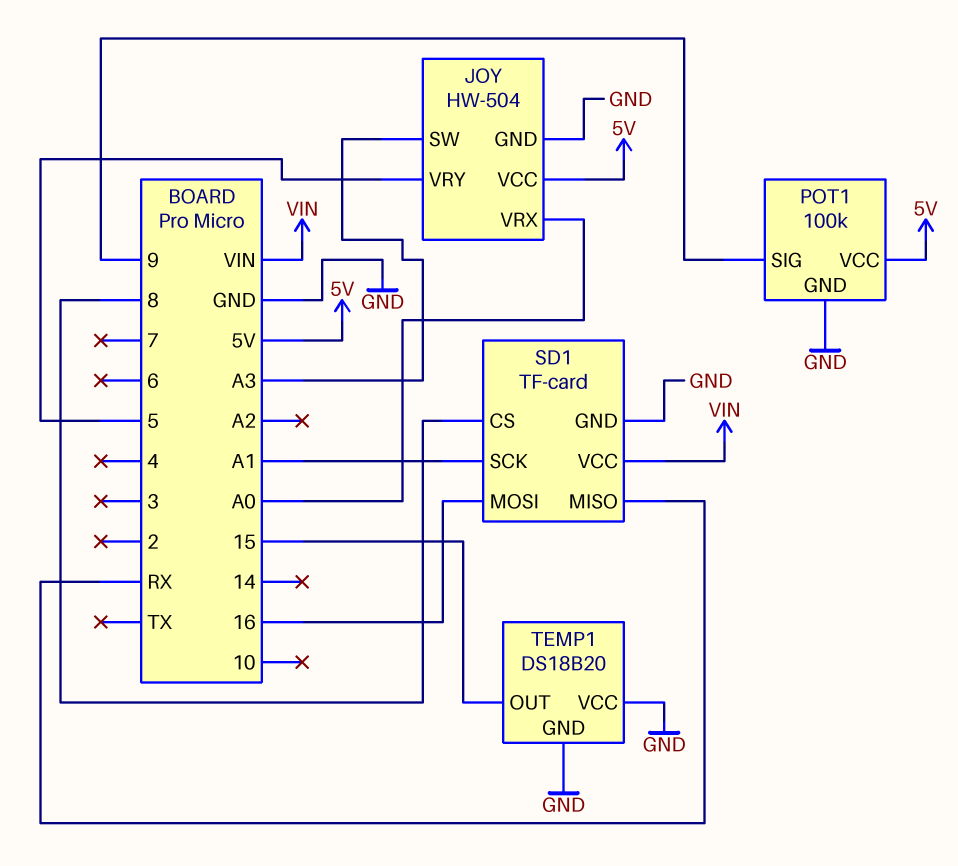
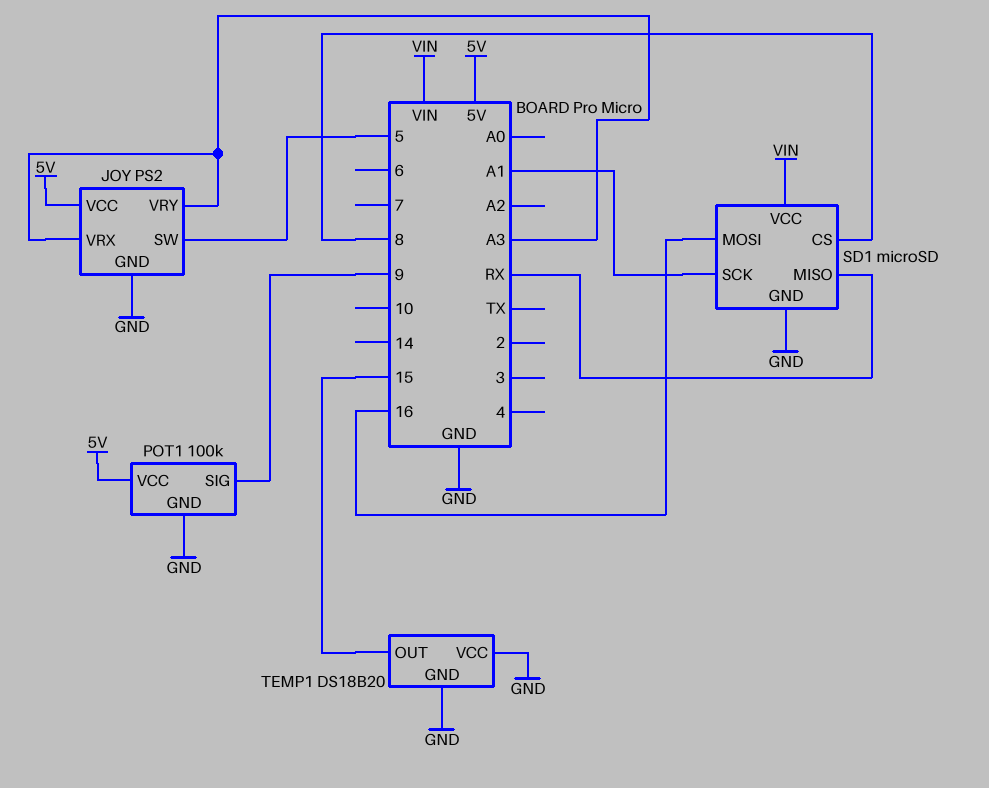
JOY: HW-504 -> PS2
JOY pin SW: A3 -> 5
JOY pin VRX: A0 -> A3
JOY pin VRY: 5 -> A3
SD1: TF-card -> microSD

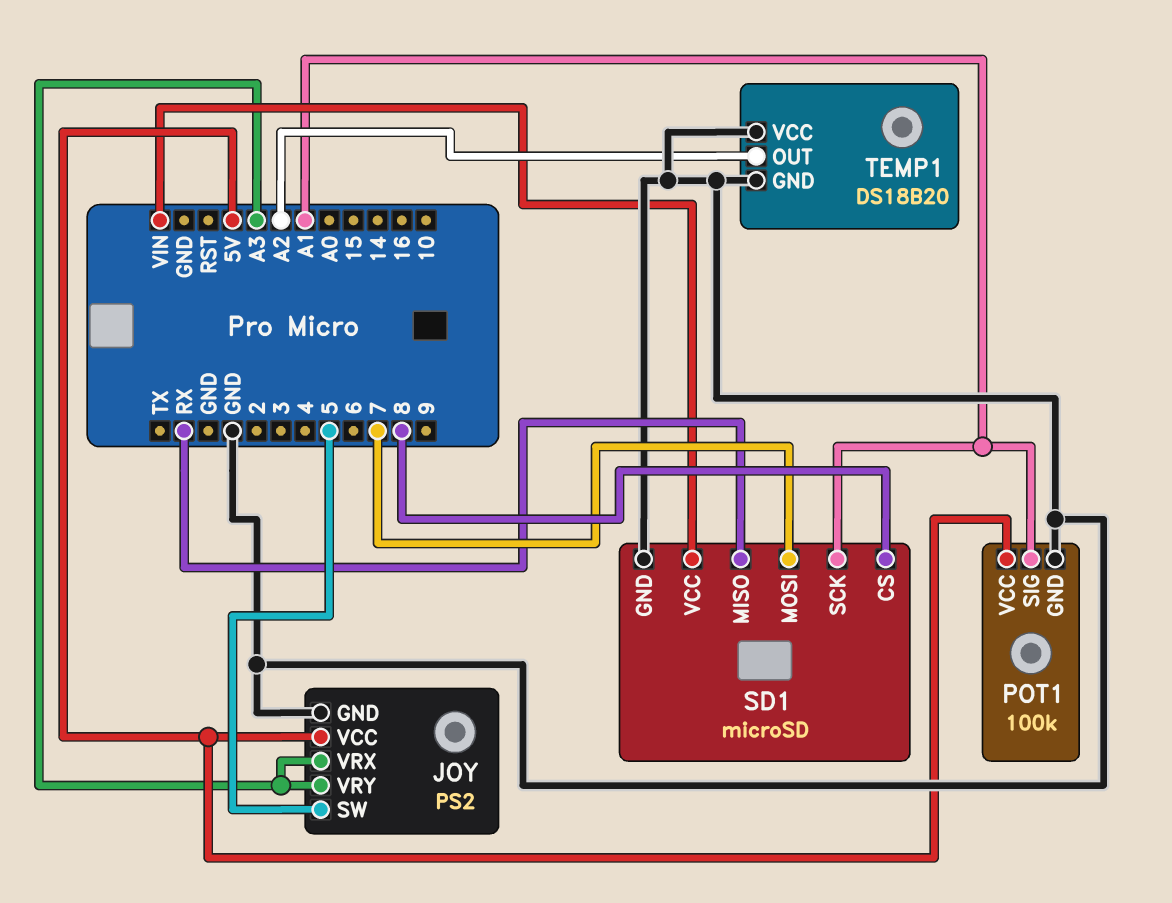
POT1 pin SIG: 9 -> A1
SD1 pin MOSI: 16 -> 7
TEMP1 pin OUT: 15 -> A2

